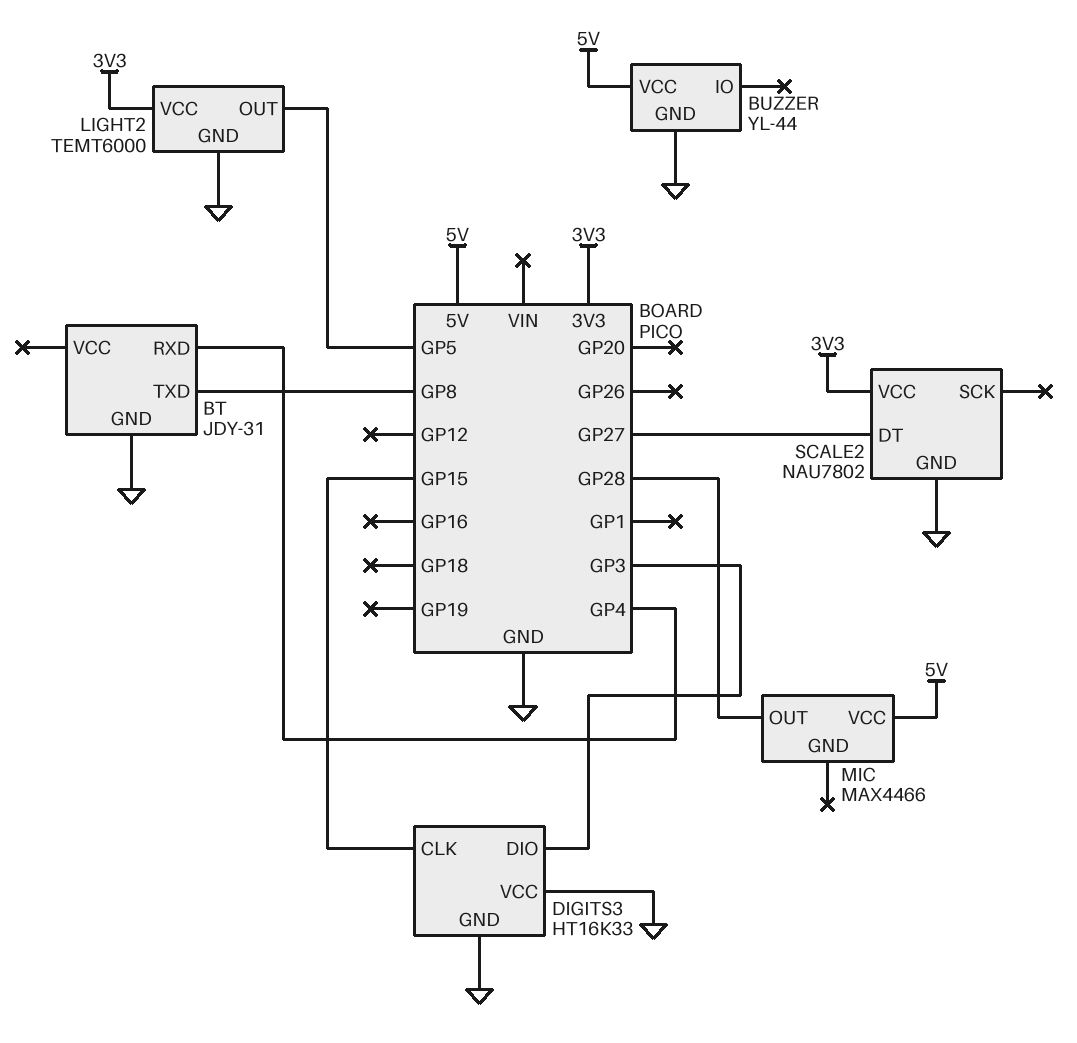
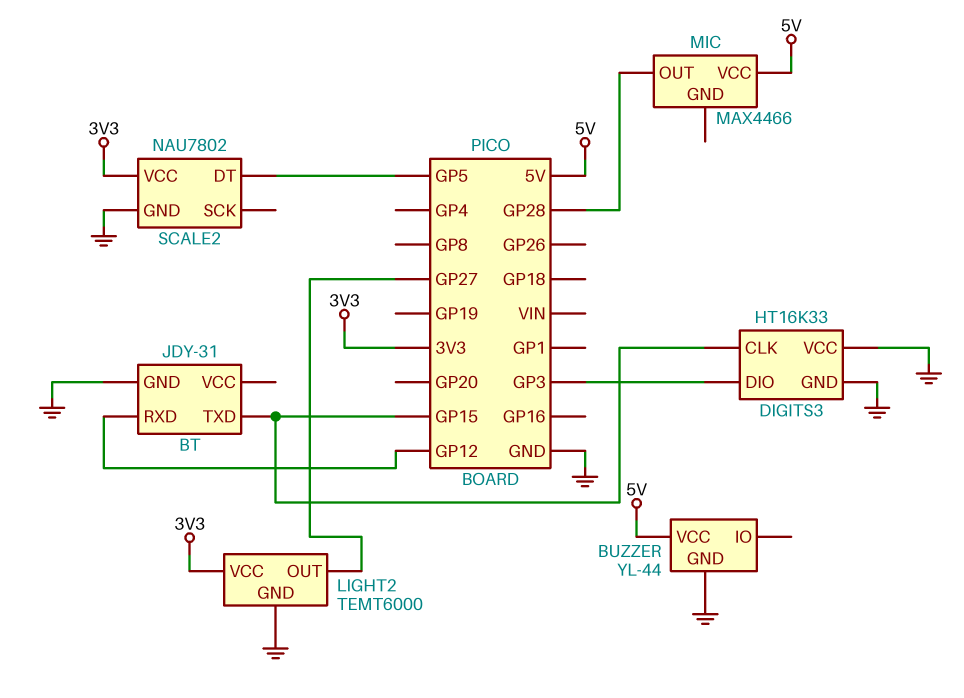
BT pin RXD: GP4 -> GP12
BT pin TXD: GP8 -> GP15
LIGHT2 pin OUT: GP5 -> GP27
SCALE2 pin DT: GP27 -> GP5

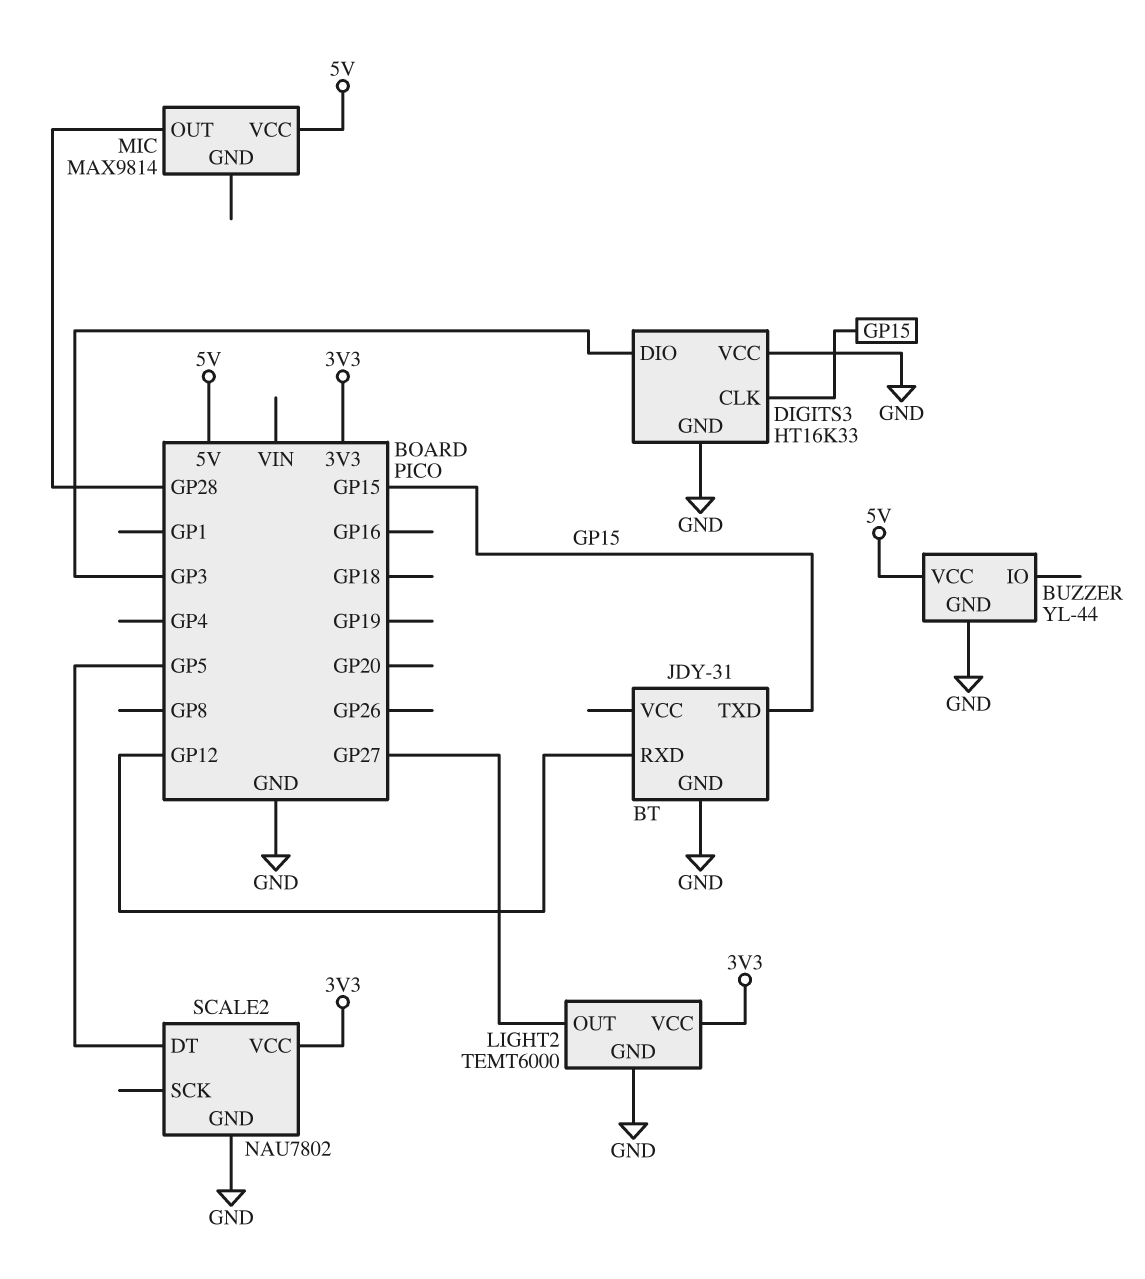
MIC: MAX4466 -> MAX9814

